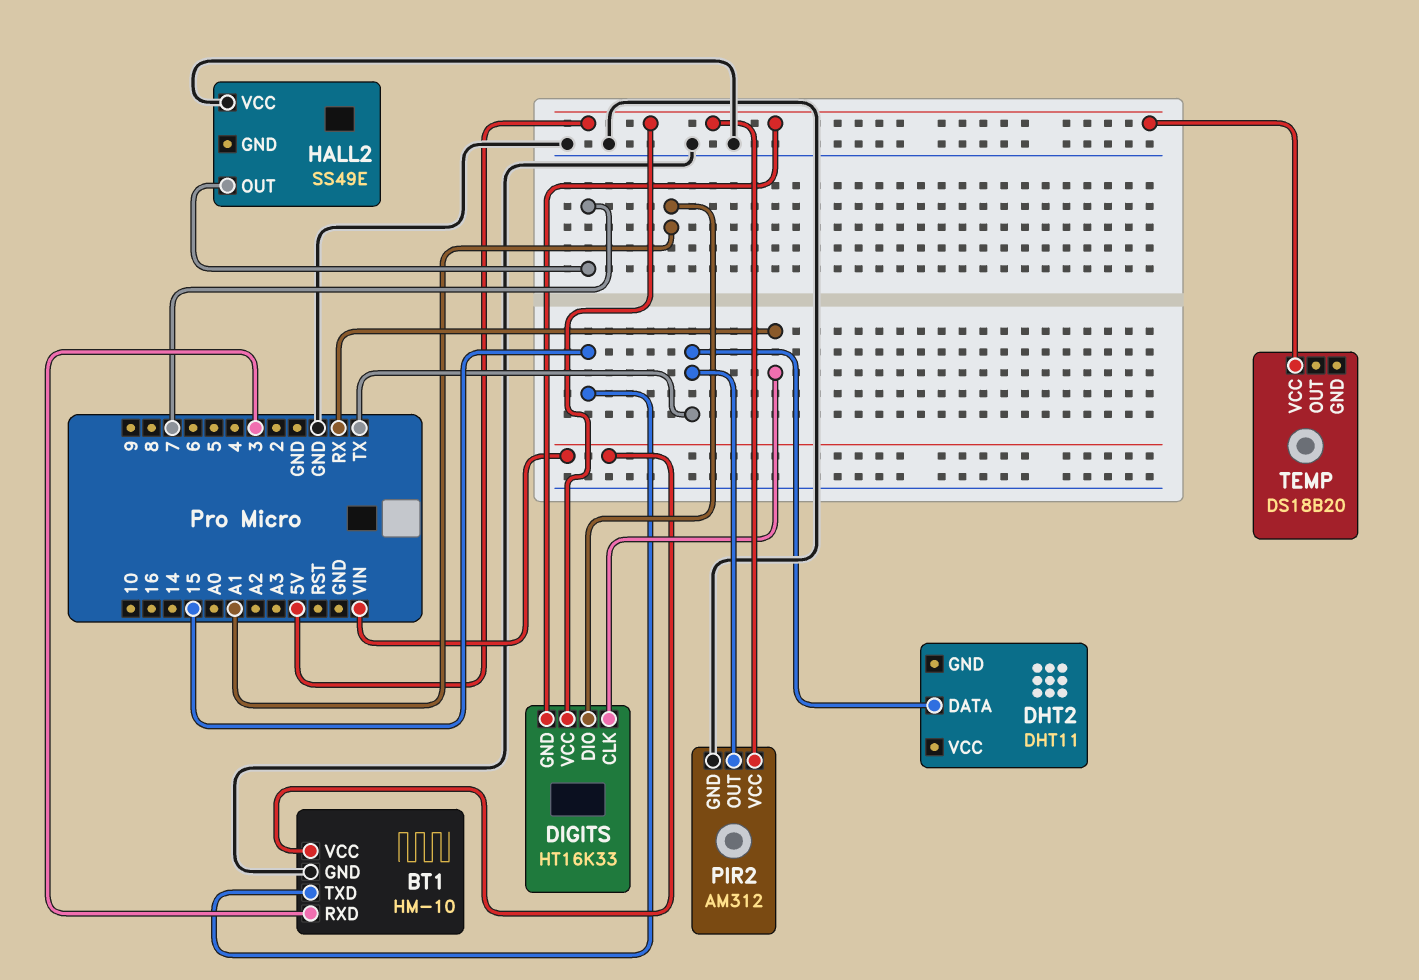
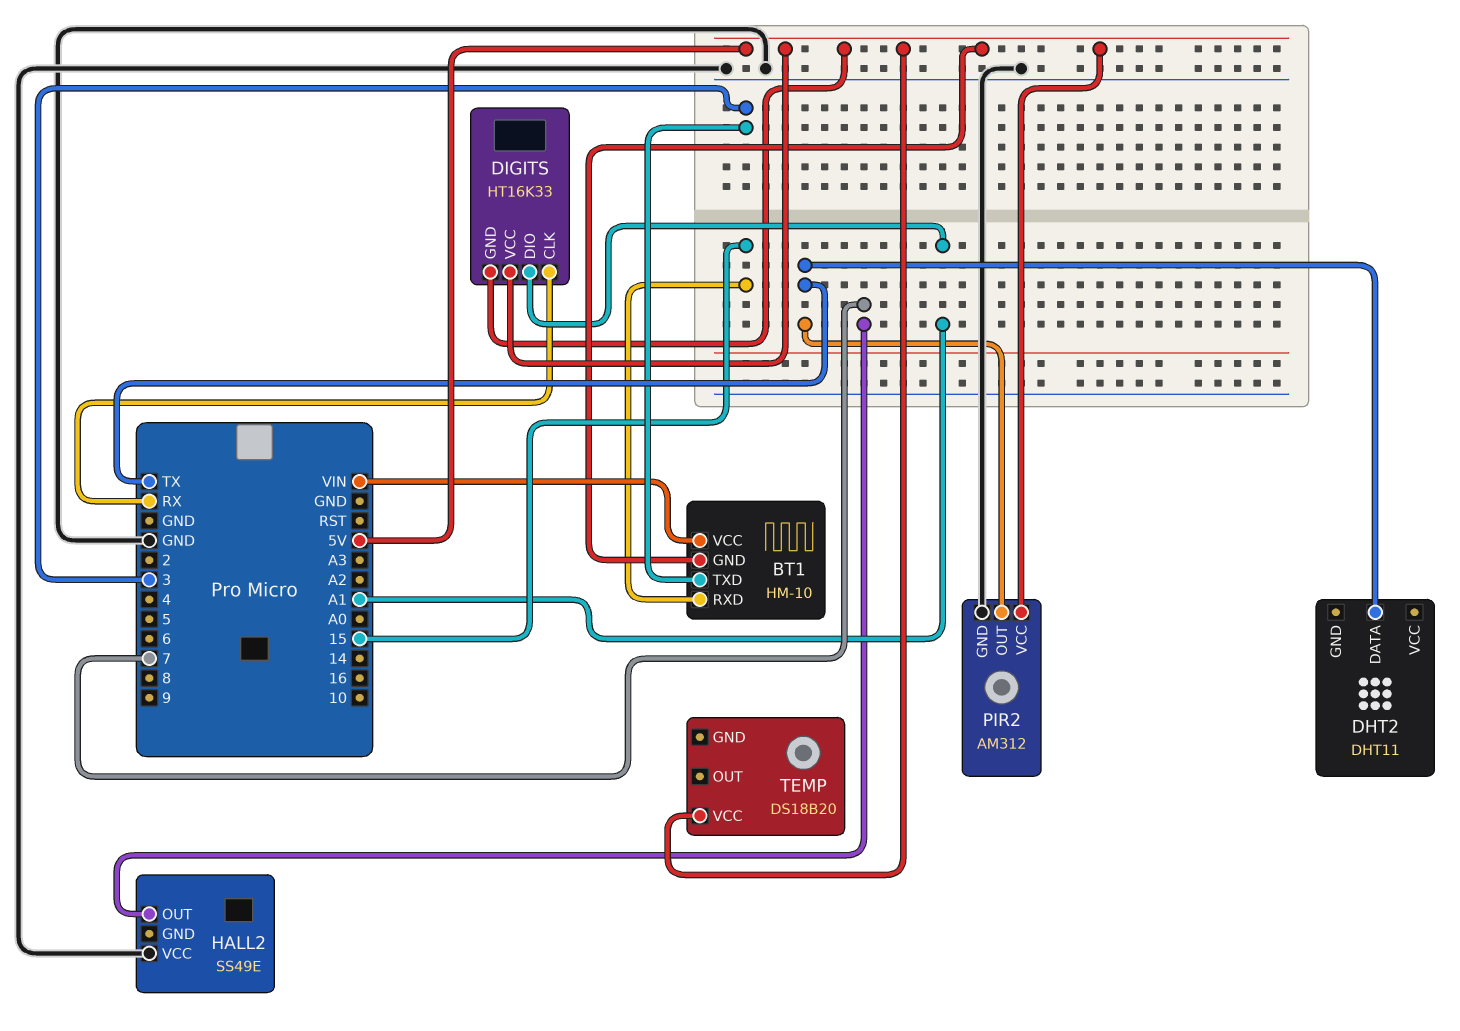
BT1 pin GND: GND -> 5V
BT1 pin RXD: 3 -> 15
BT1 pin TXD: 15 -> 3

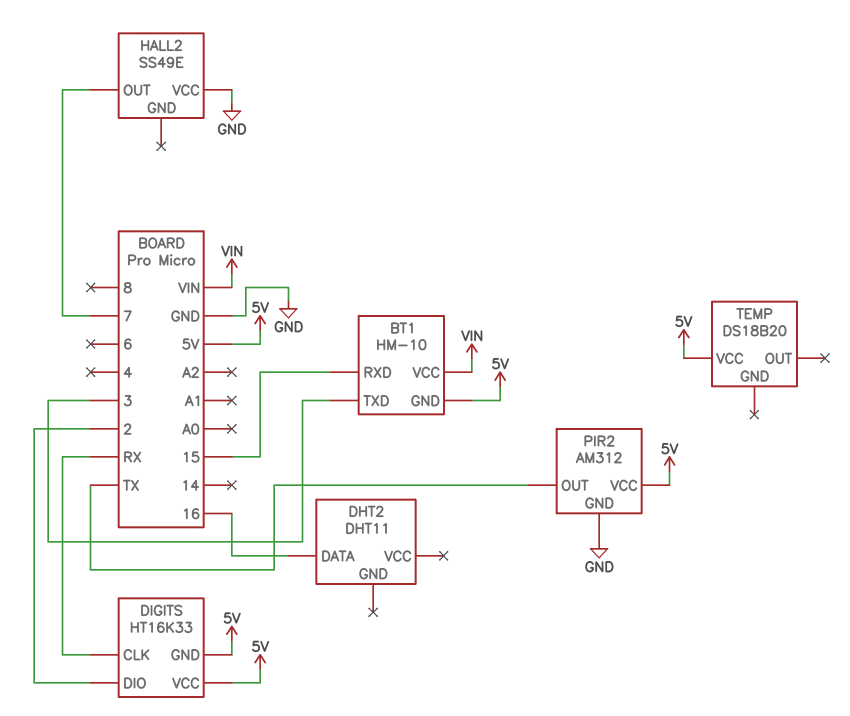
DHT2 pin DATA: TX -> 16
DIGITS pin DIO: A1 -> 2

